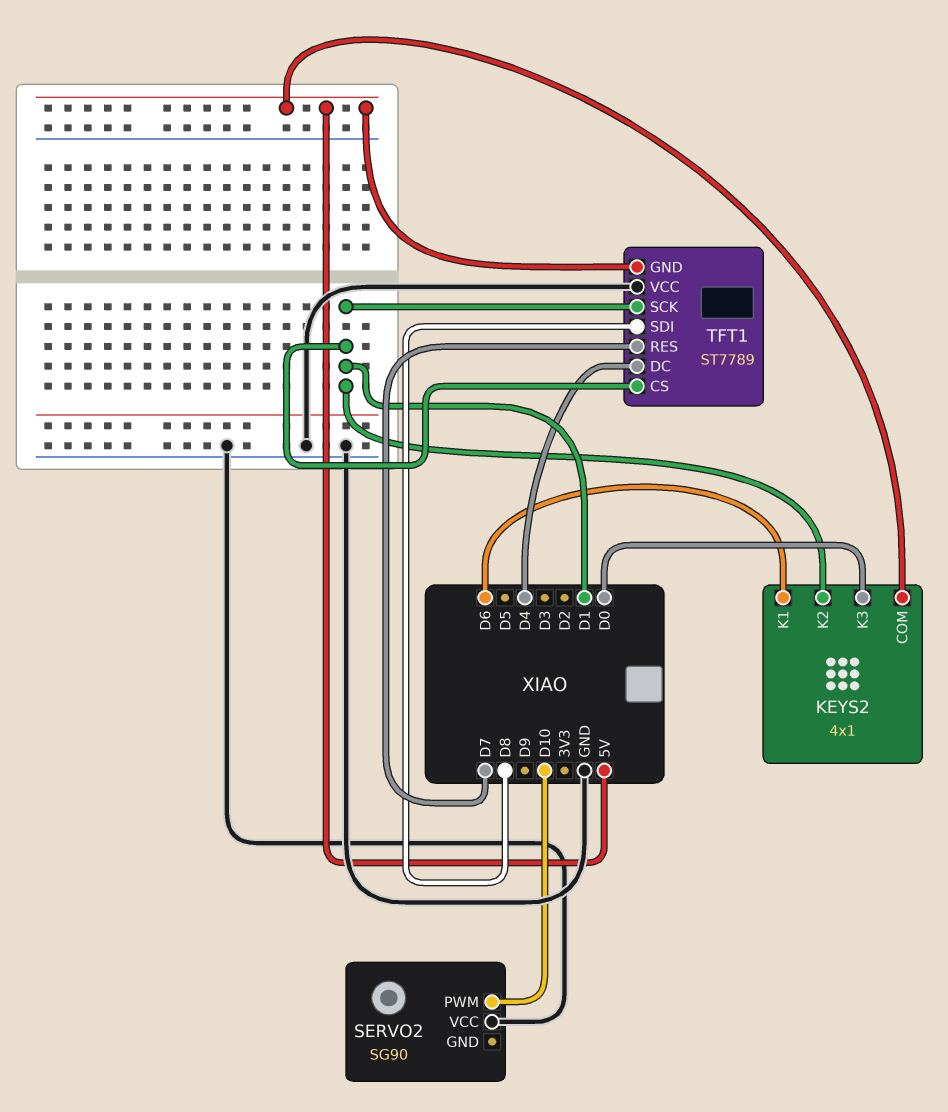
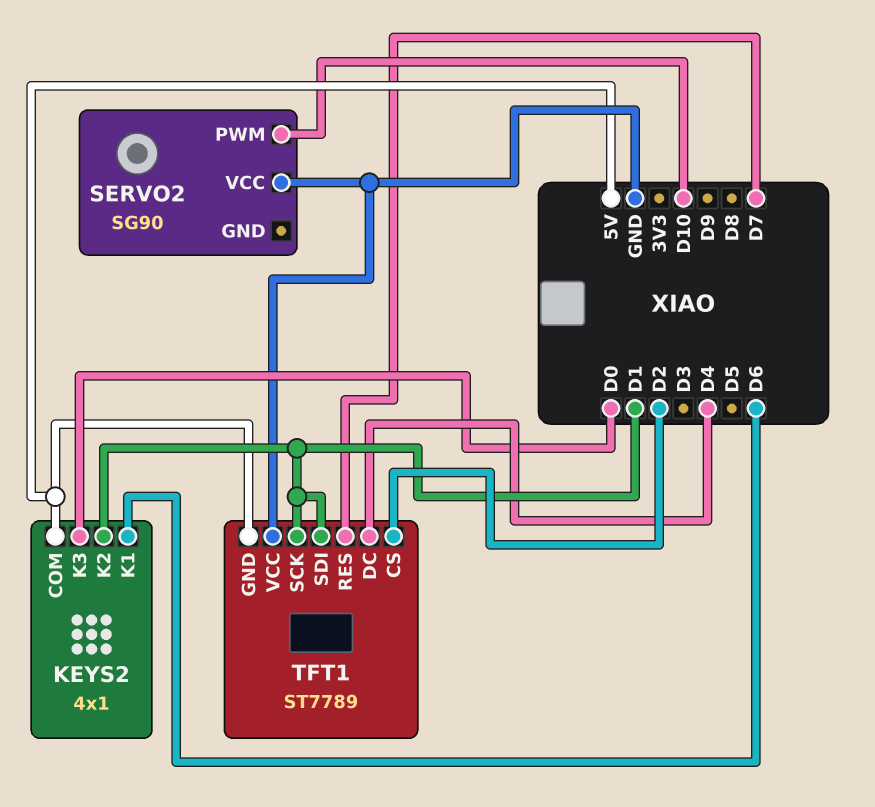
TFT1 pin CS: D1 -> D2
TFT1 pin SDI: D8 -> D1

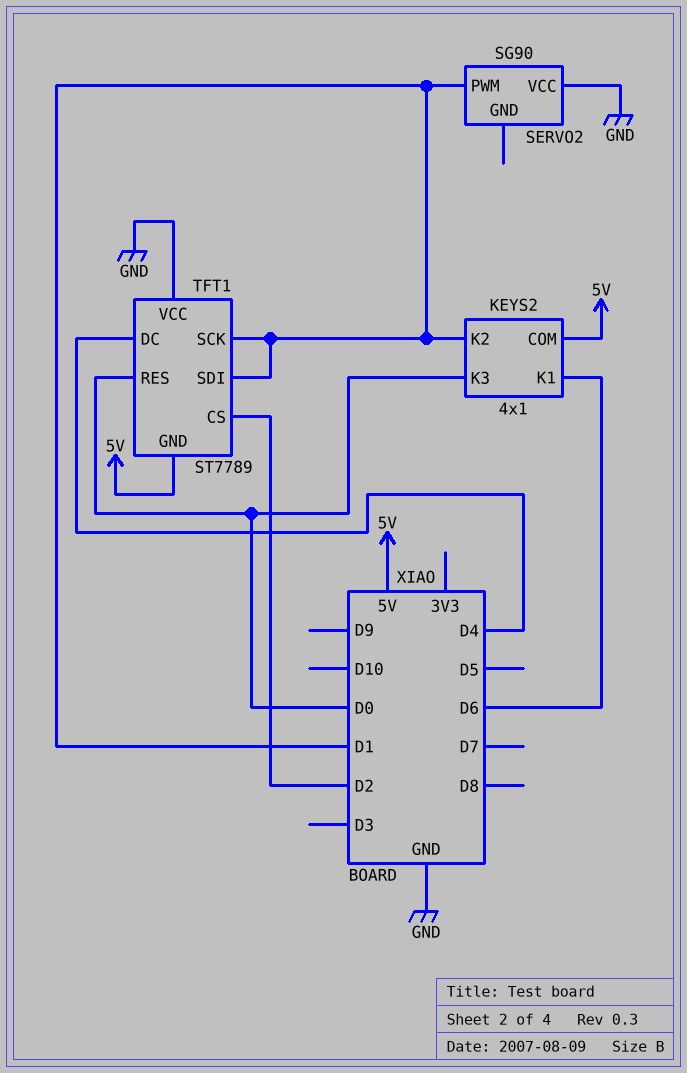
SERVO2 pin PWM: D10 -> D1
TFT1 pin RES: D7 -> D0

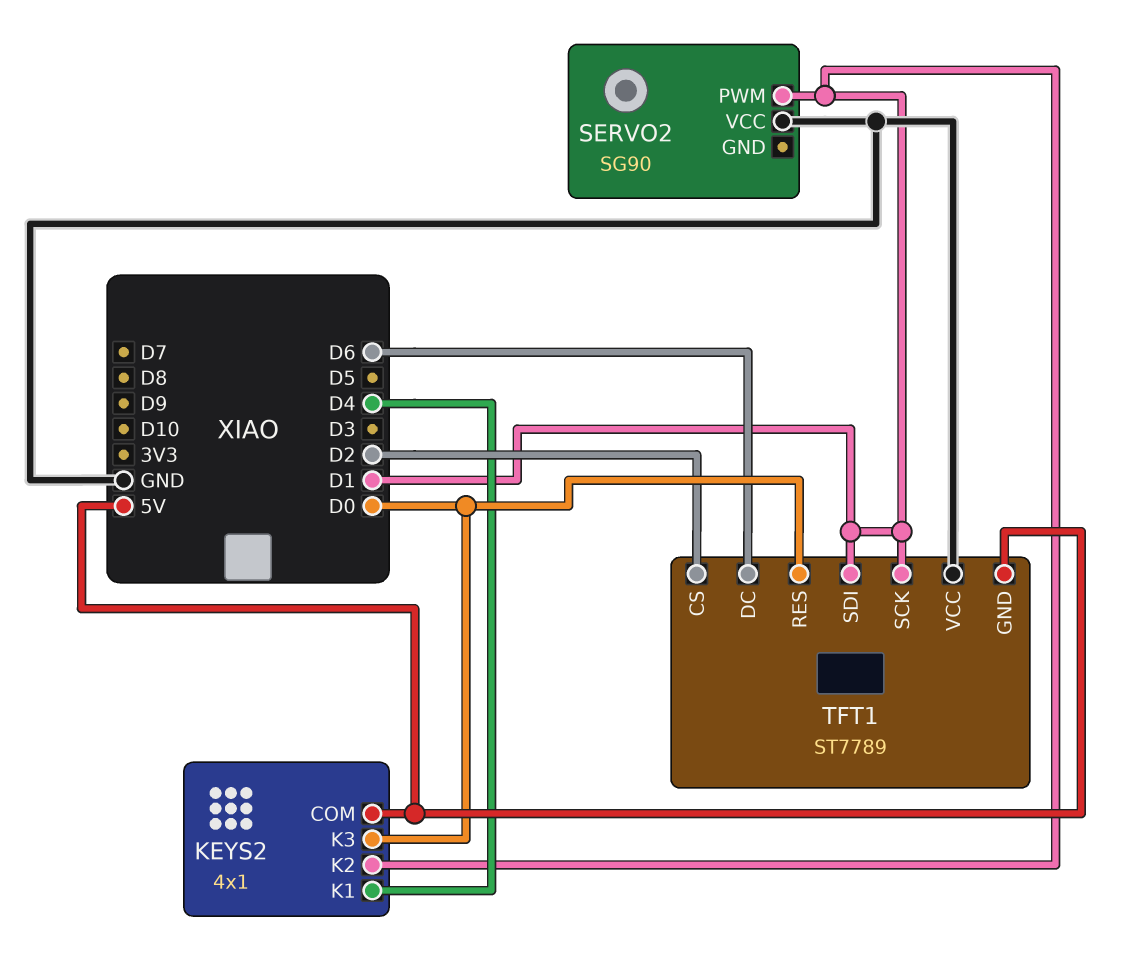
KEYS2 pin K1: D6 -> D4
TFT1 pin DC: D4 -> D6

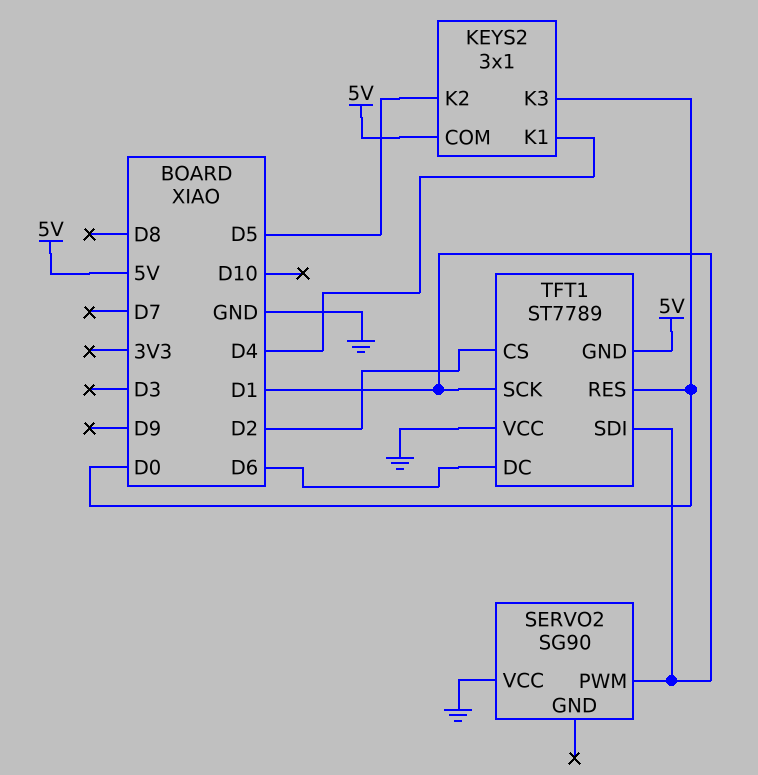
KEYS2: 4x1 -> 3x1
KEYS2 pin K2: D1 -> D5

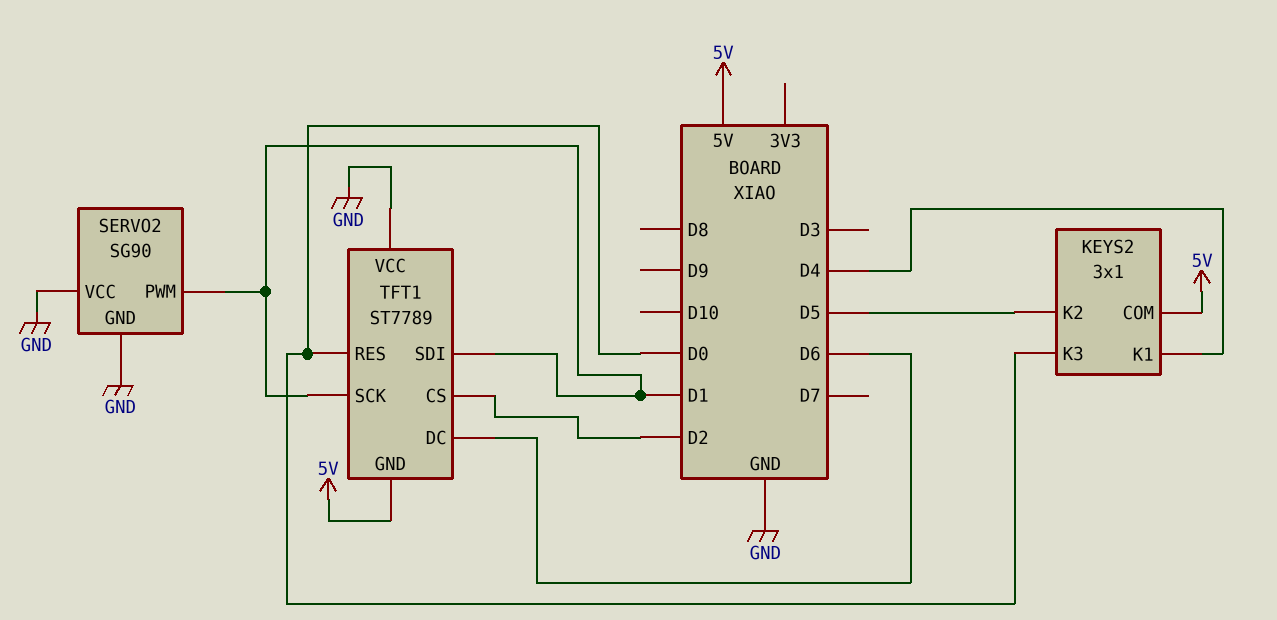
SERVO2 pin GND: none -> GND

